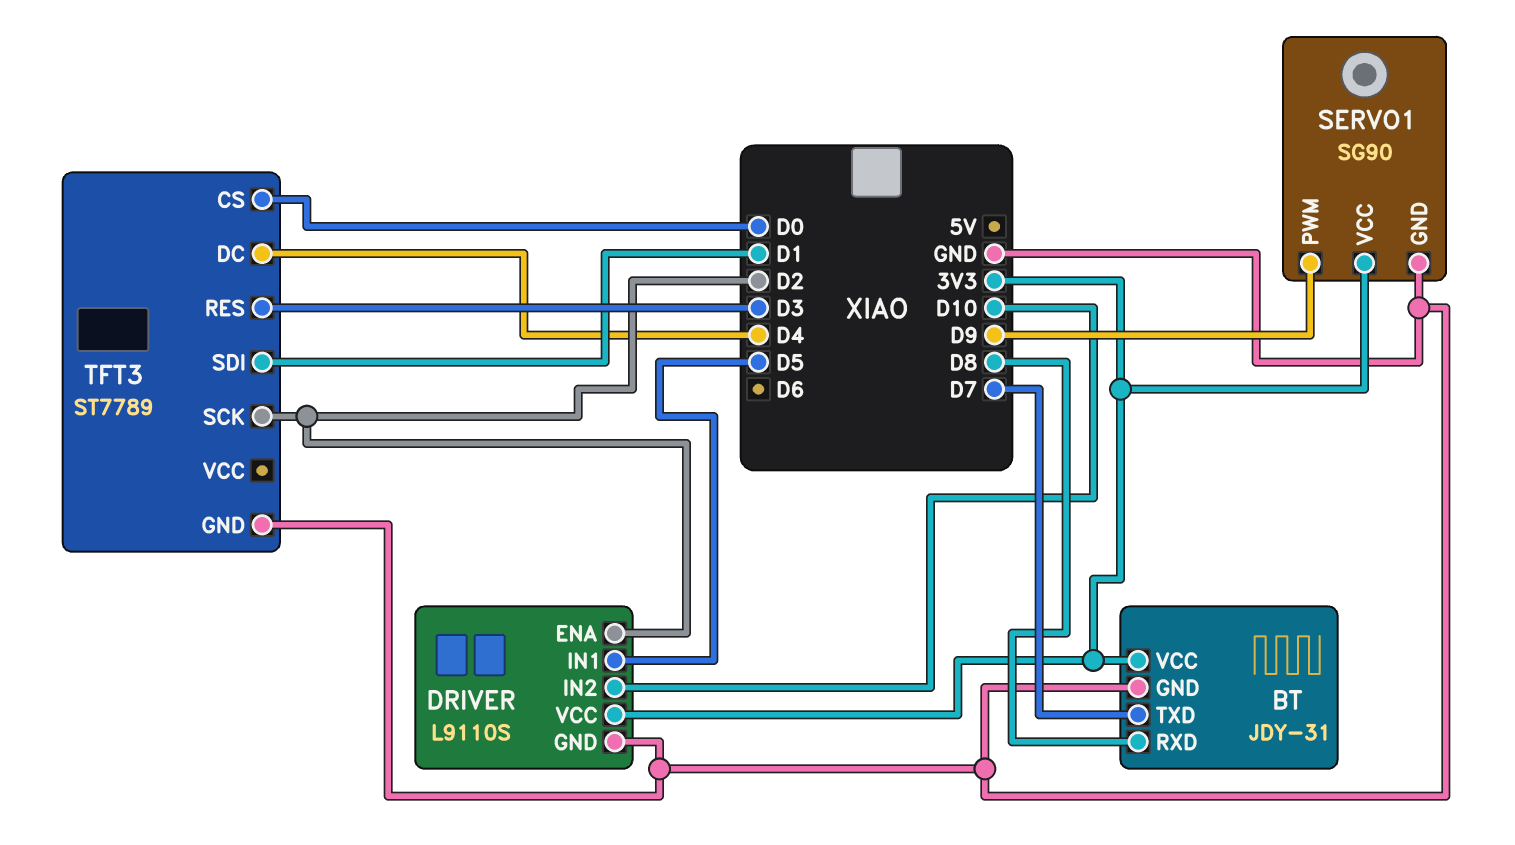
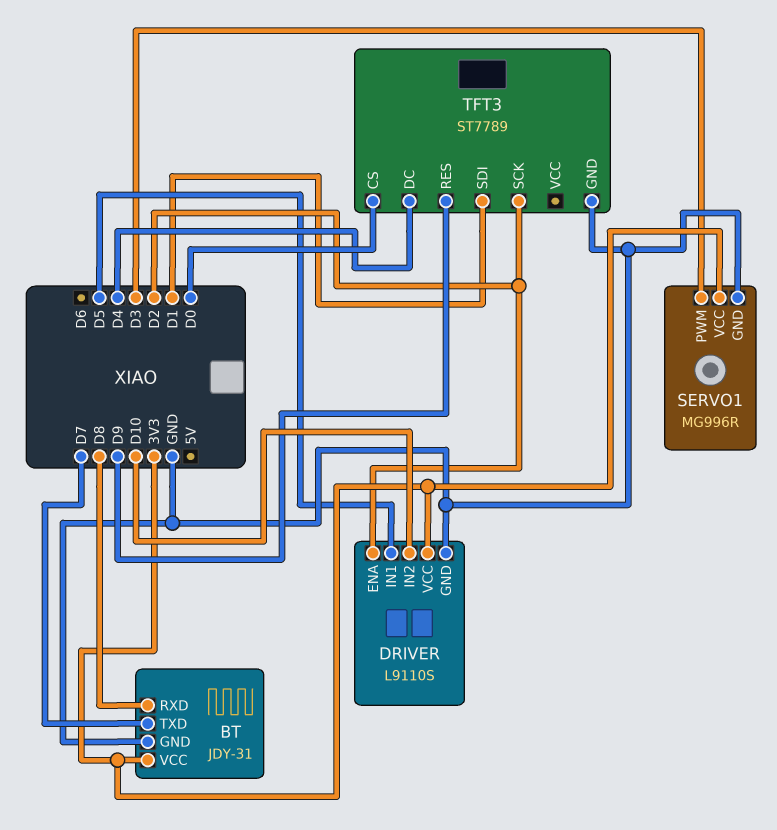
SERVO1: SG90 -> MG996R
SERVO1 pin PWM: D9 -> D3
TFT3 pin RES: D3 -> D9

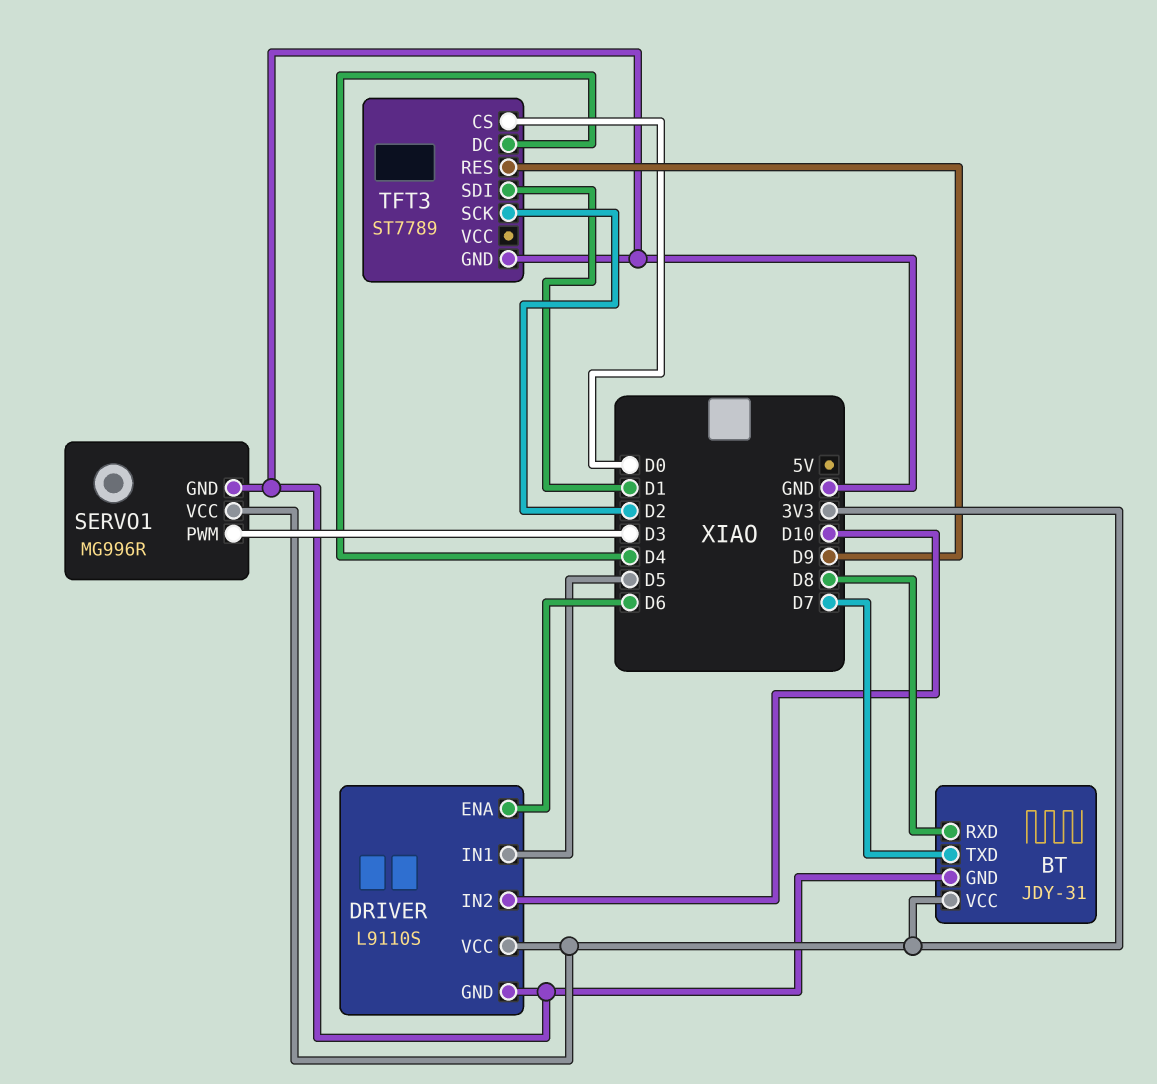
DRIVER pin ENA: D2 -> D6

